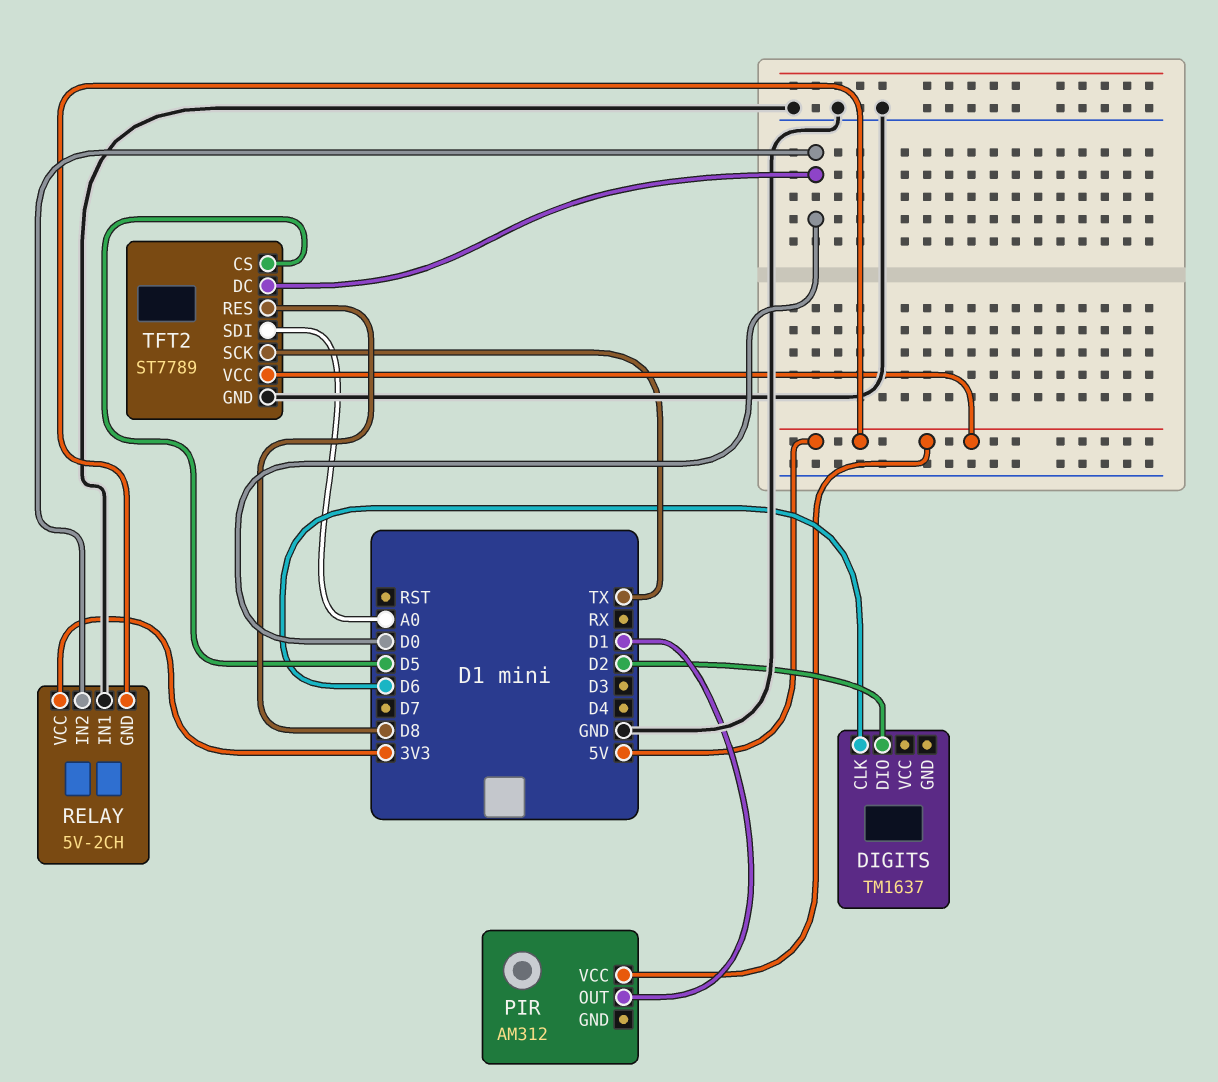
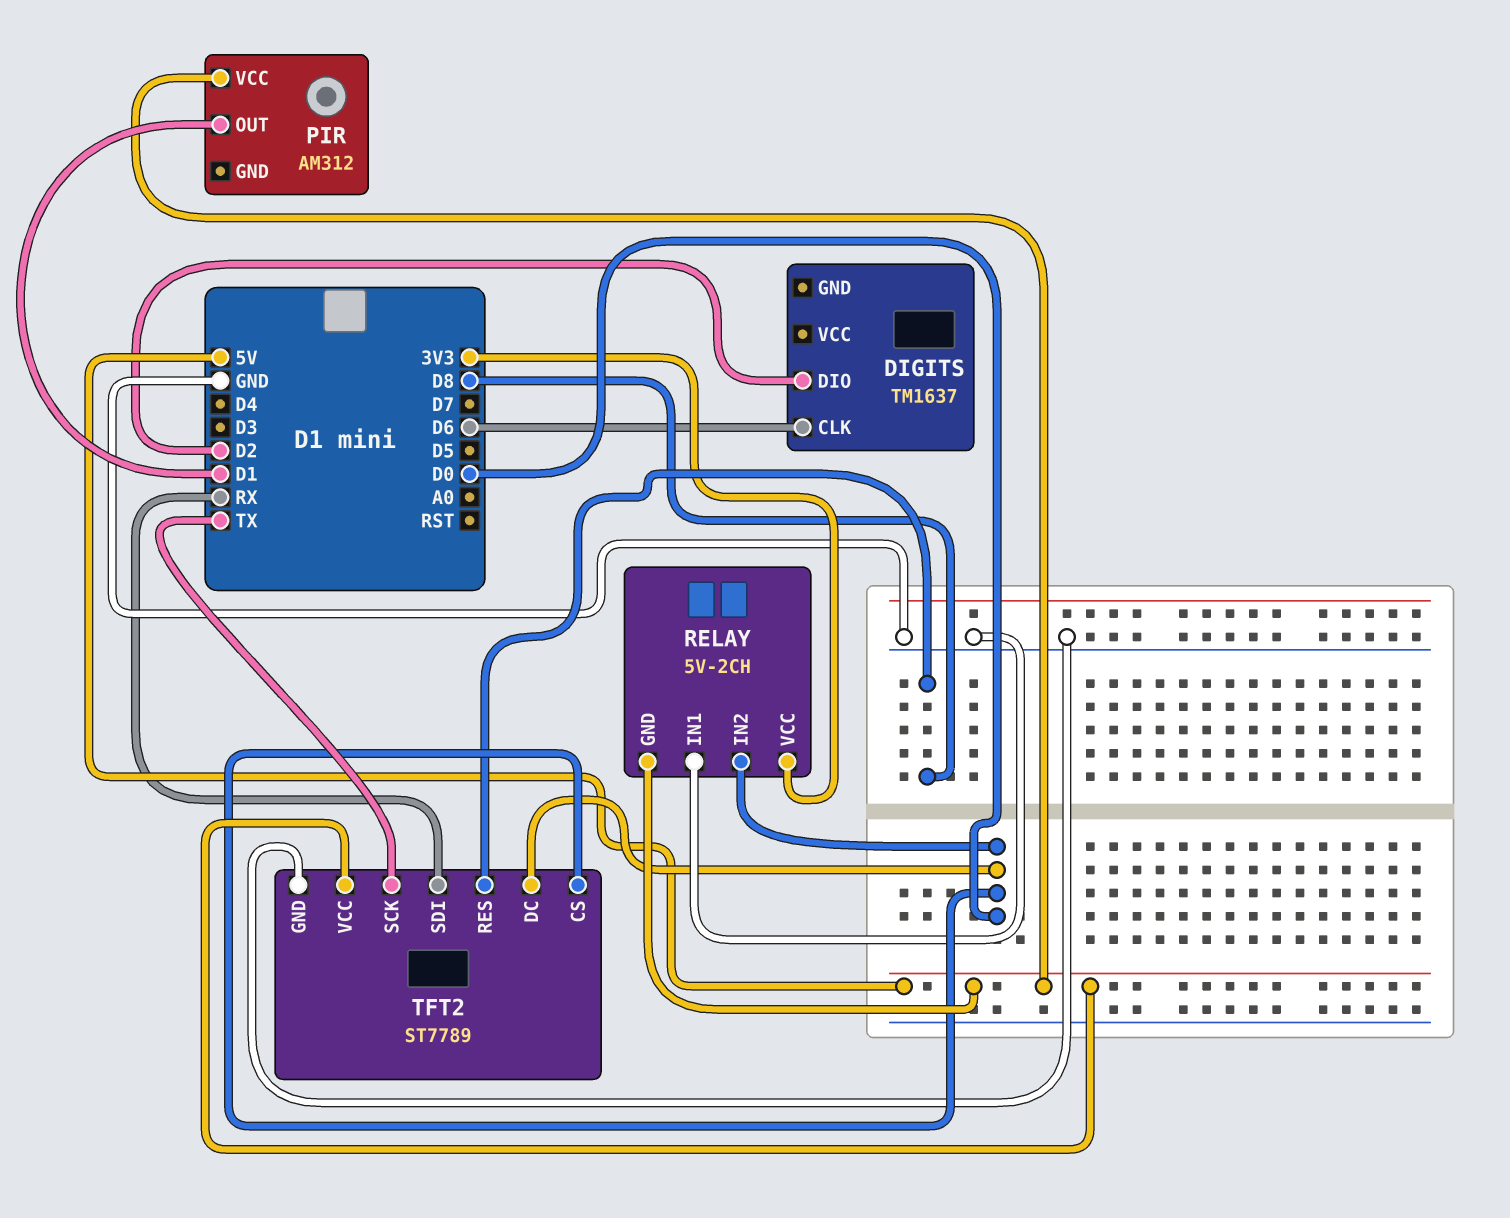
TFT2 pin CS: D5 -> D0
TFT2 pin SDI: A0 -> RX

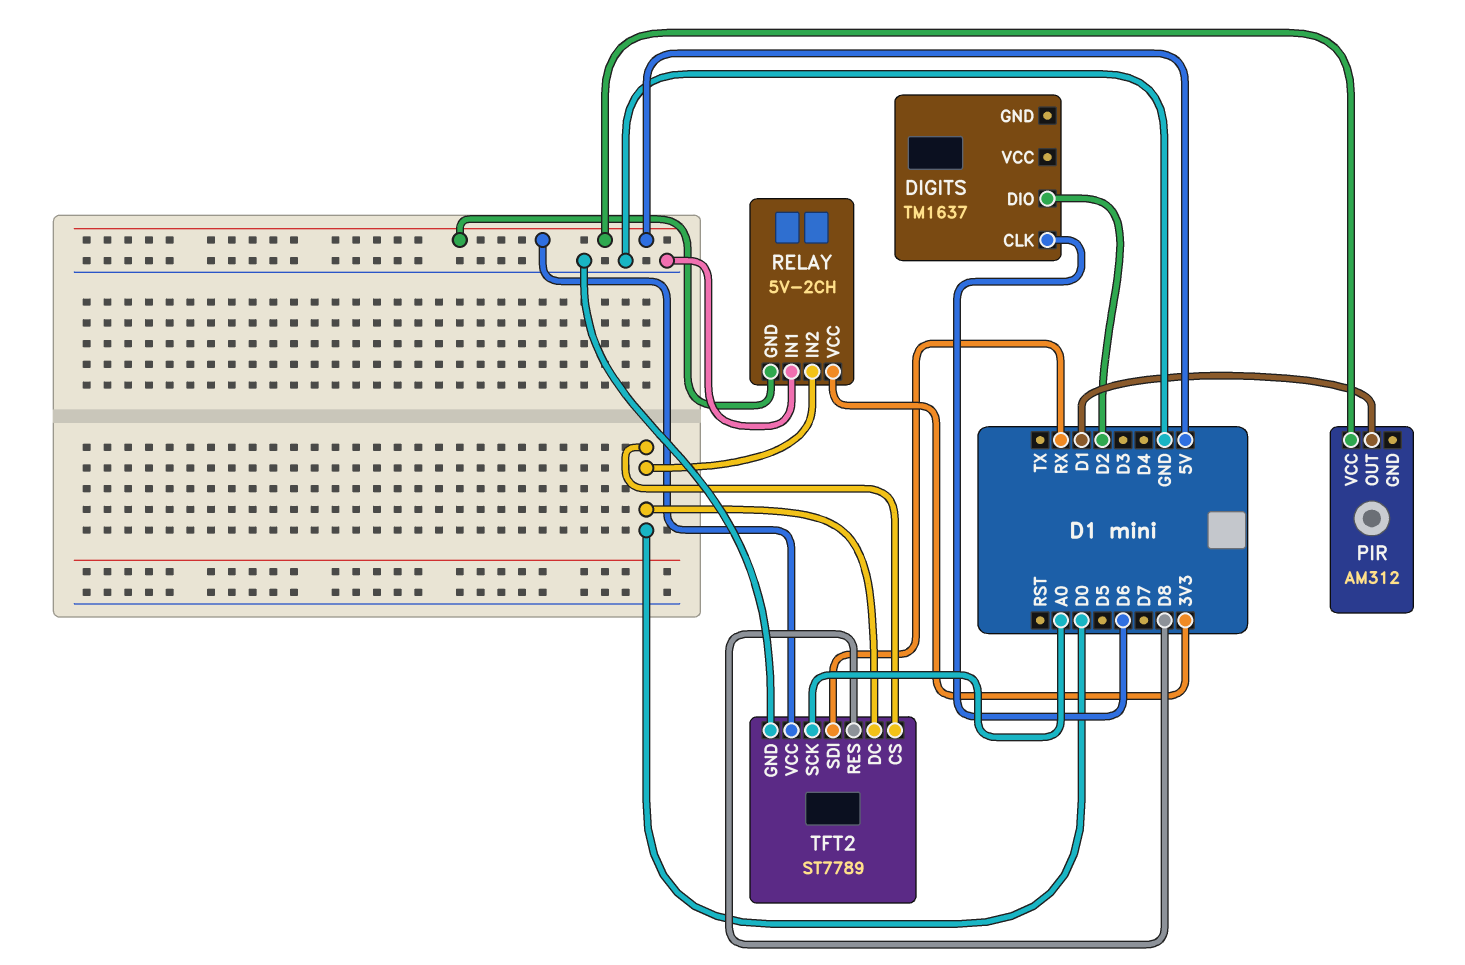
TFT2 pin SCK: TX -> A0

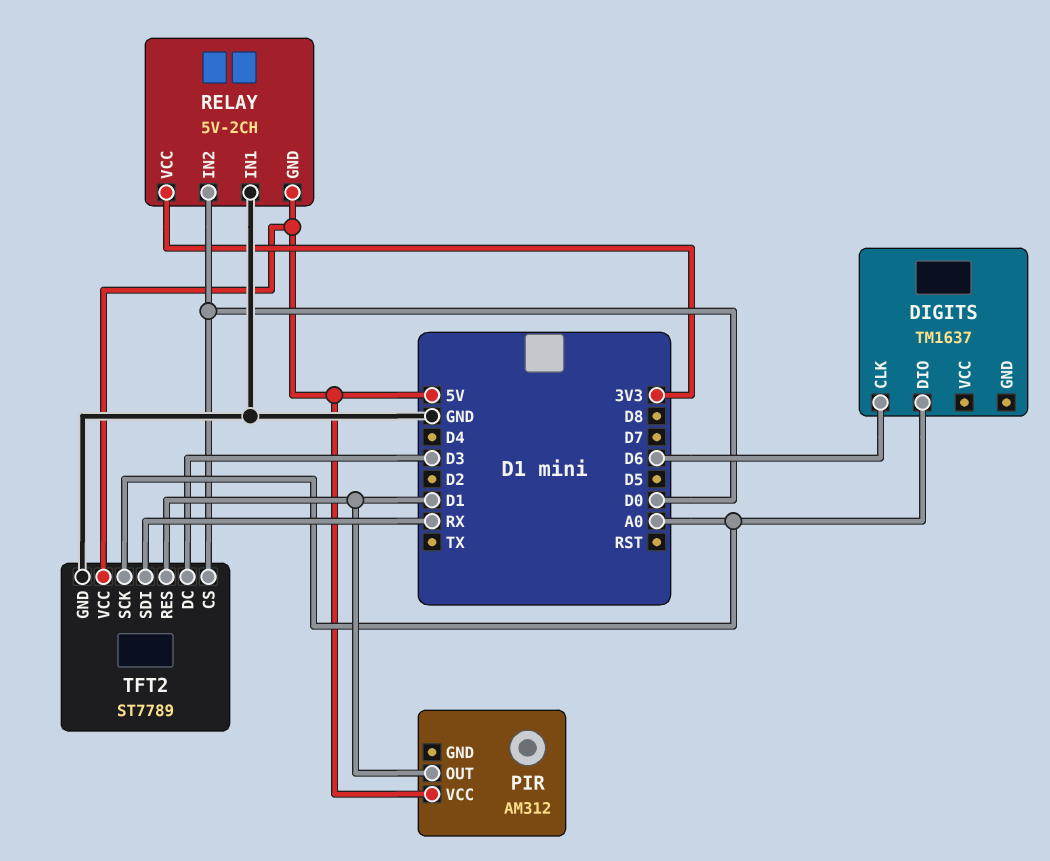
DIGITS pin DIO: D2 -> A0
TFT2 pin DC: D0 -> D3
TFT2 pin RES: D8 -> D1

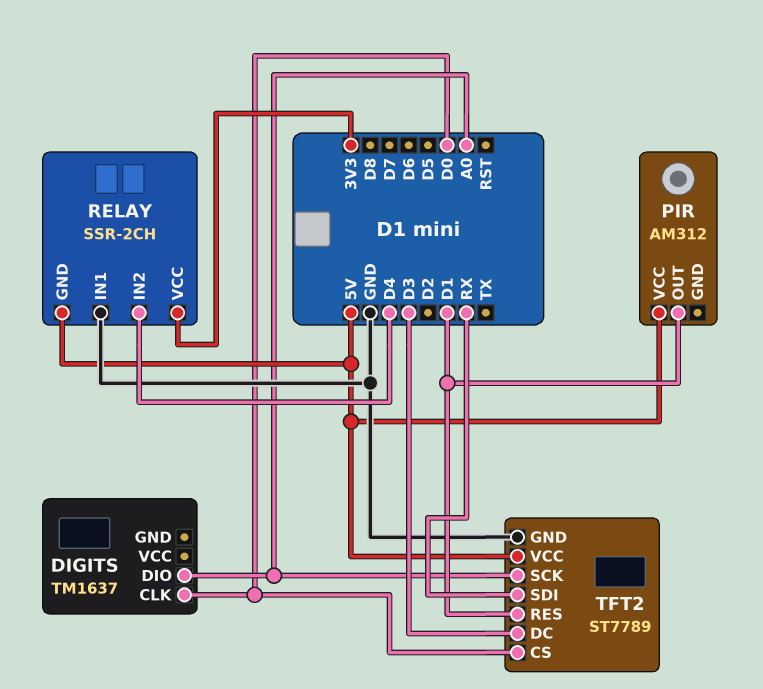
DIGITS pin CLK: D6 -> D0
RELAY: 5V-2CH -> SSR-2CH
RELAY pin IN2: D0 -> D4

